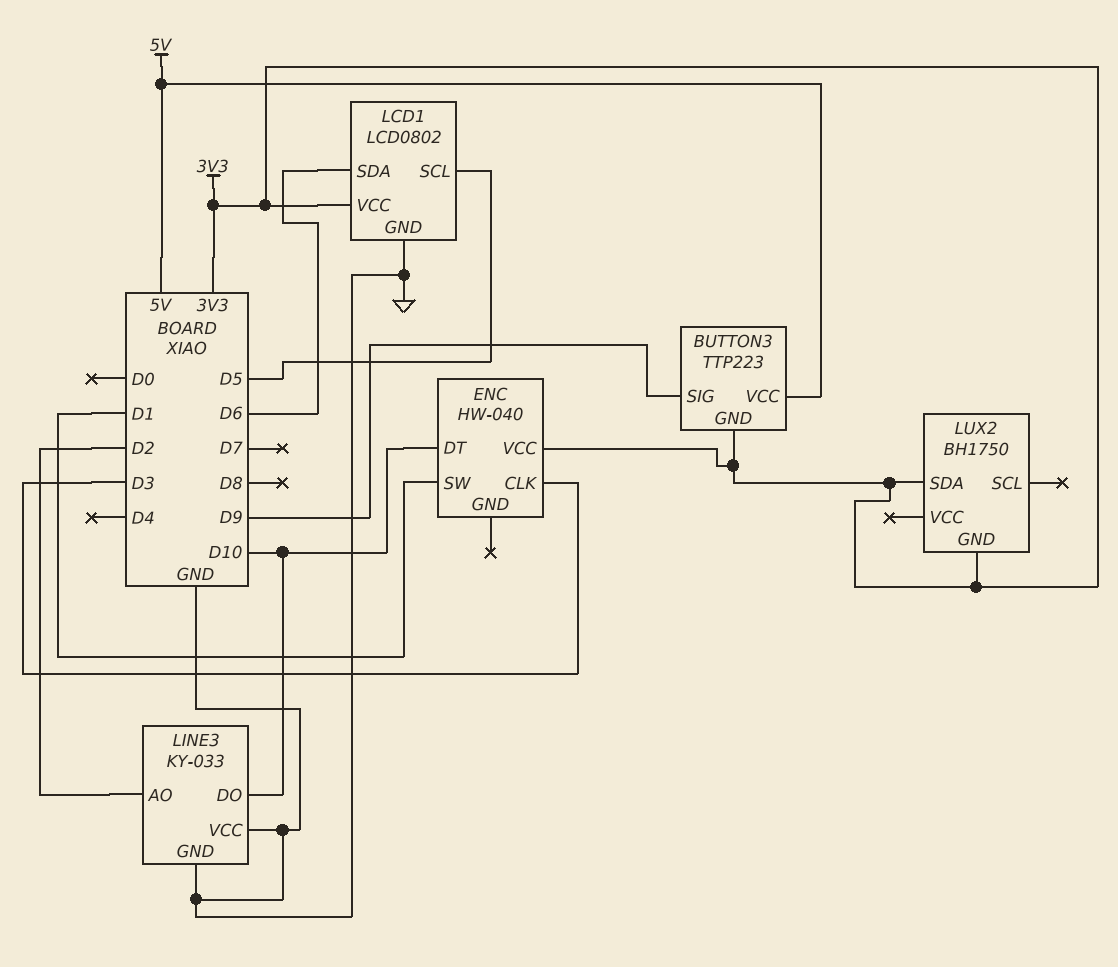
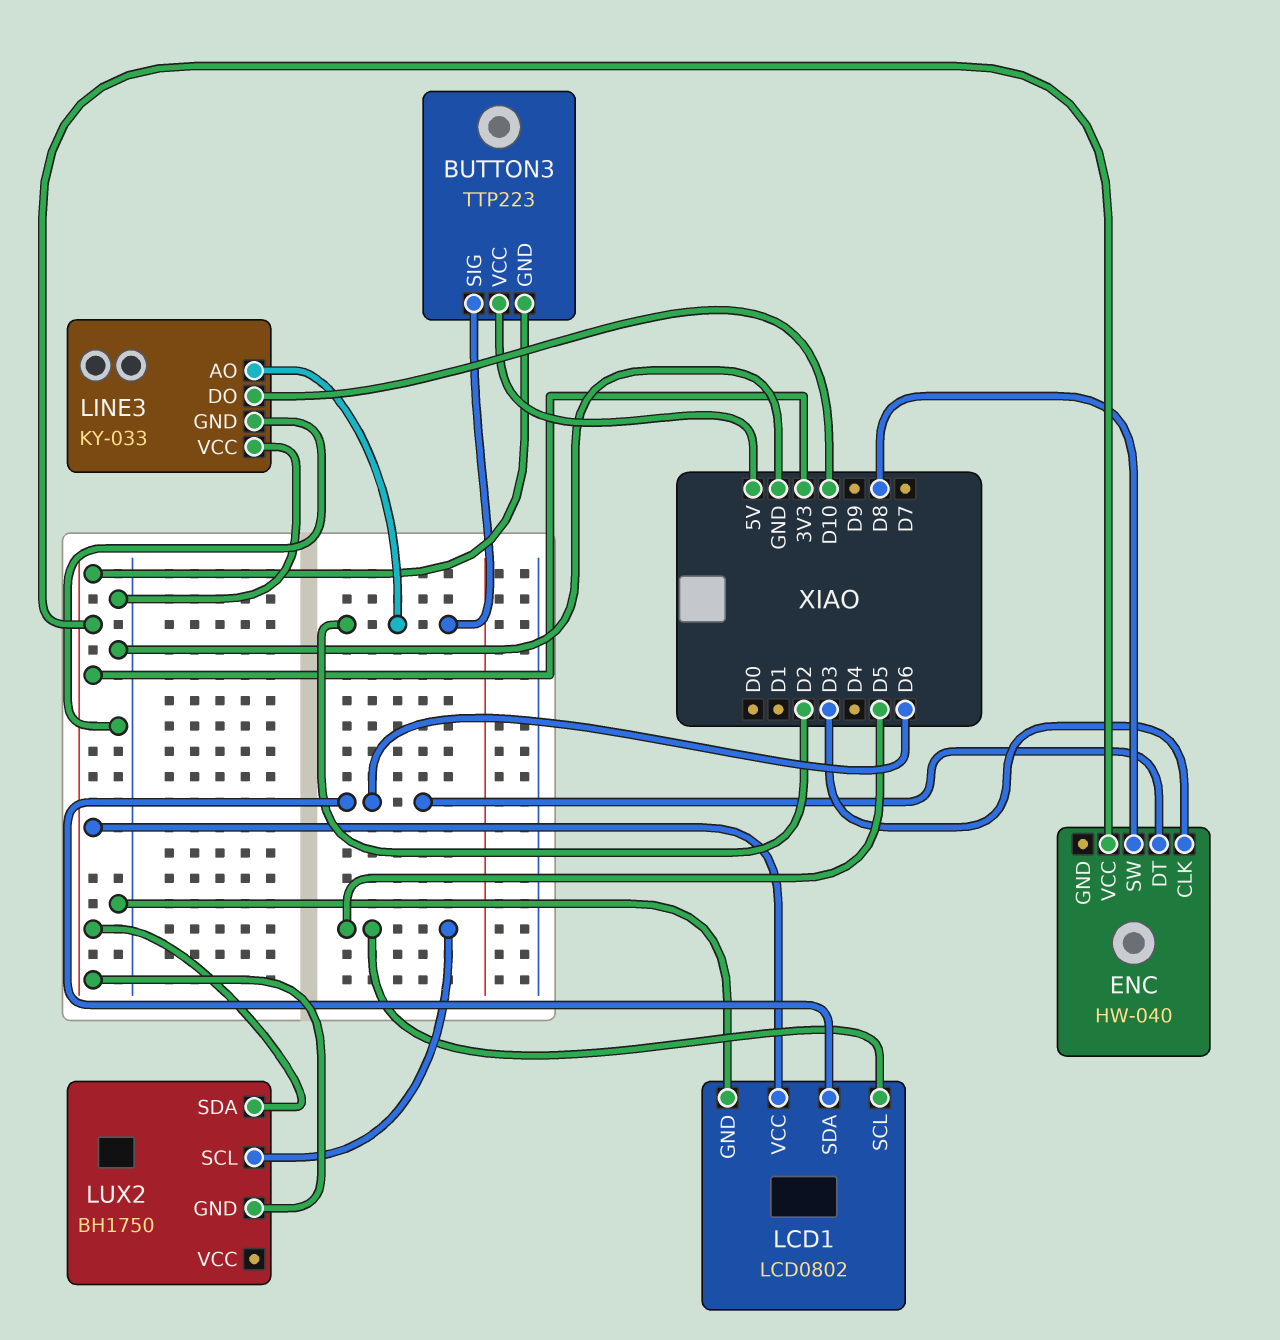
BUTTON3 pin SIG: D9 -> D2
ENC pin DT: D10 -> D6
ENC pin SW: D1 -> D8
LUX2 pin SCL: none -> D5

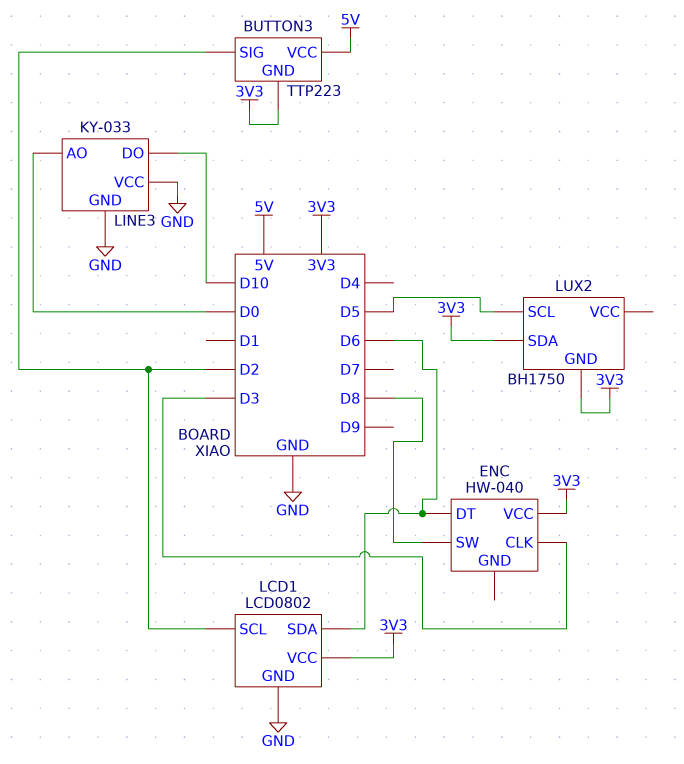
LCD1 pin SCL: D5 -> D2
LINE3 pin AO: D2 -> D0

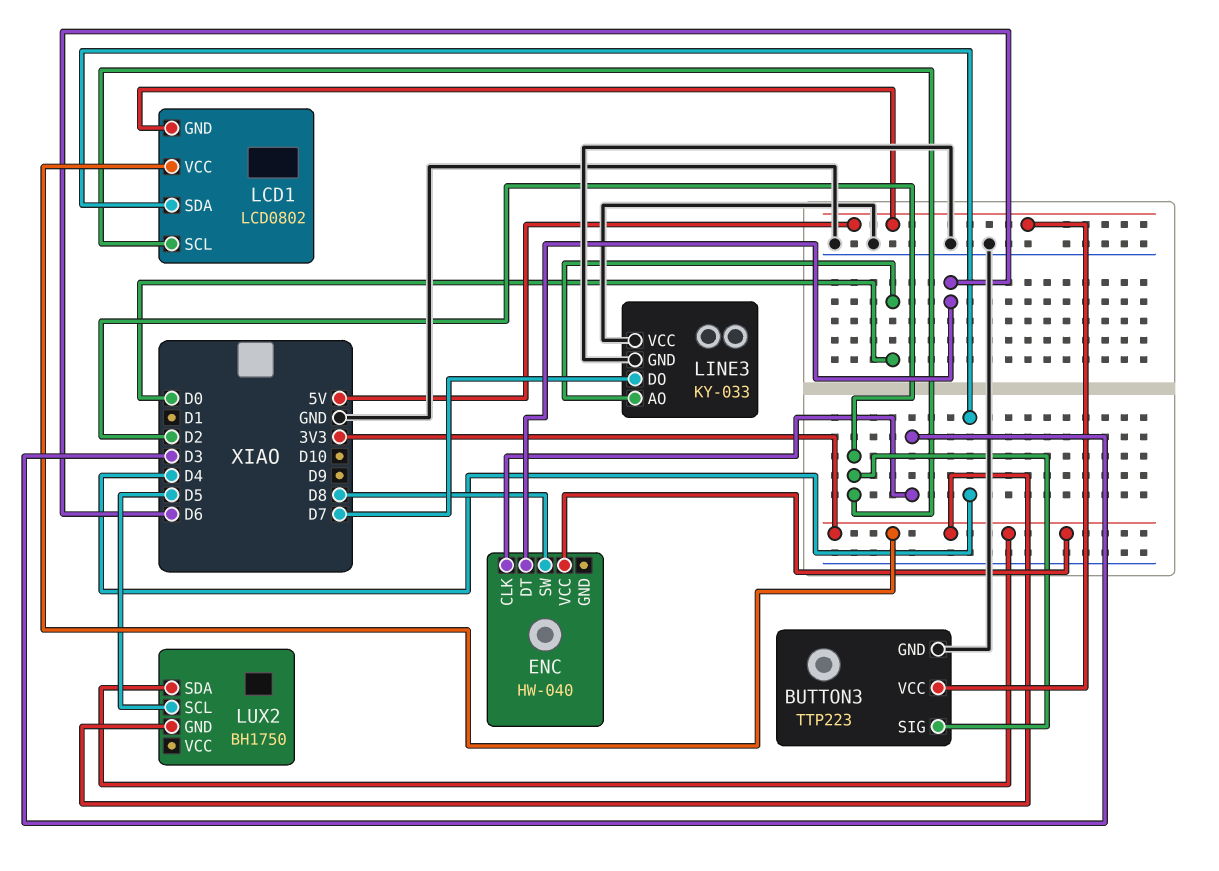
BUTTON3 pin GND: 3V3 -> GND
LCD1 pin GND: GND -> 5V
LCD1 pin SDA: D6 -> D4
LINE3 pin DO: D10 -> D7

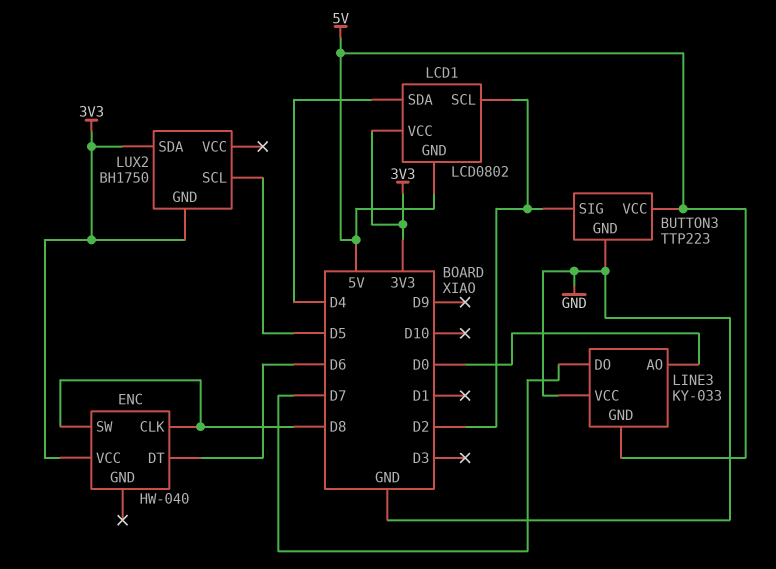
ENC pin CLK: D3 -> D8
LINE3 pin GND: GND -> 5V

